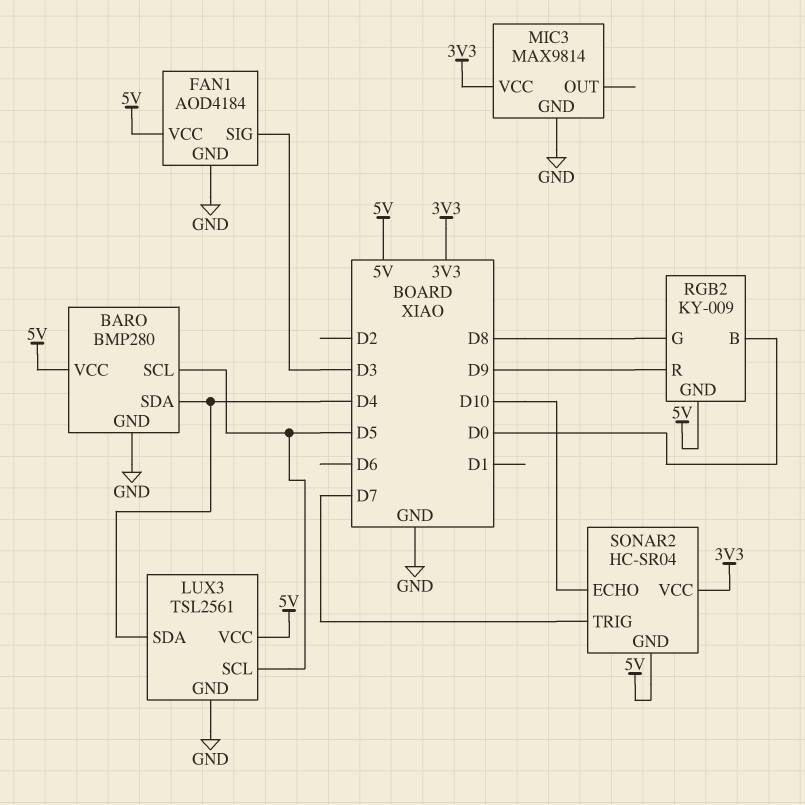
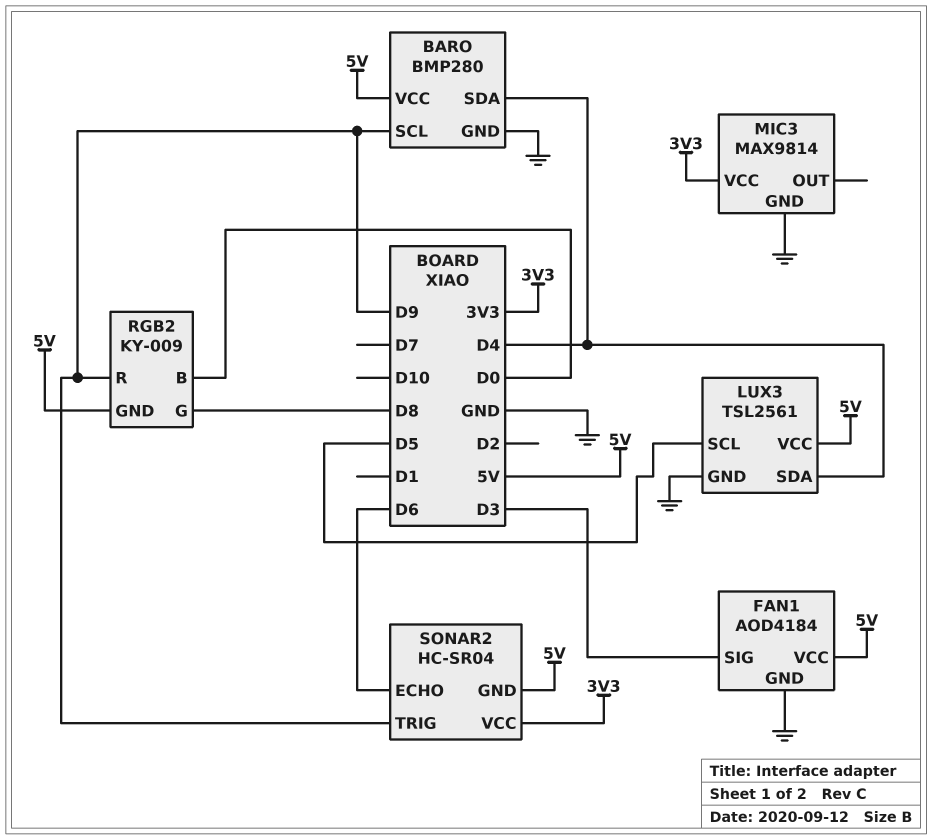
BARO pin SCL: D5 -> D9
SONAR2 pin ECHO: D10 -> D6
SONAR2 pin TRIG: D7 -> D9

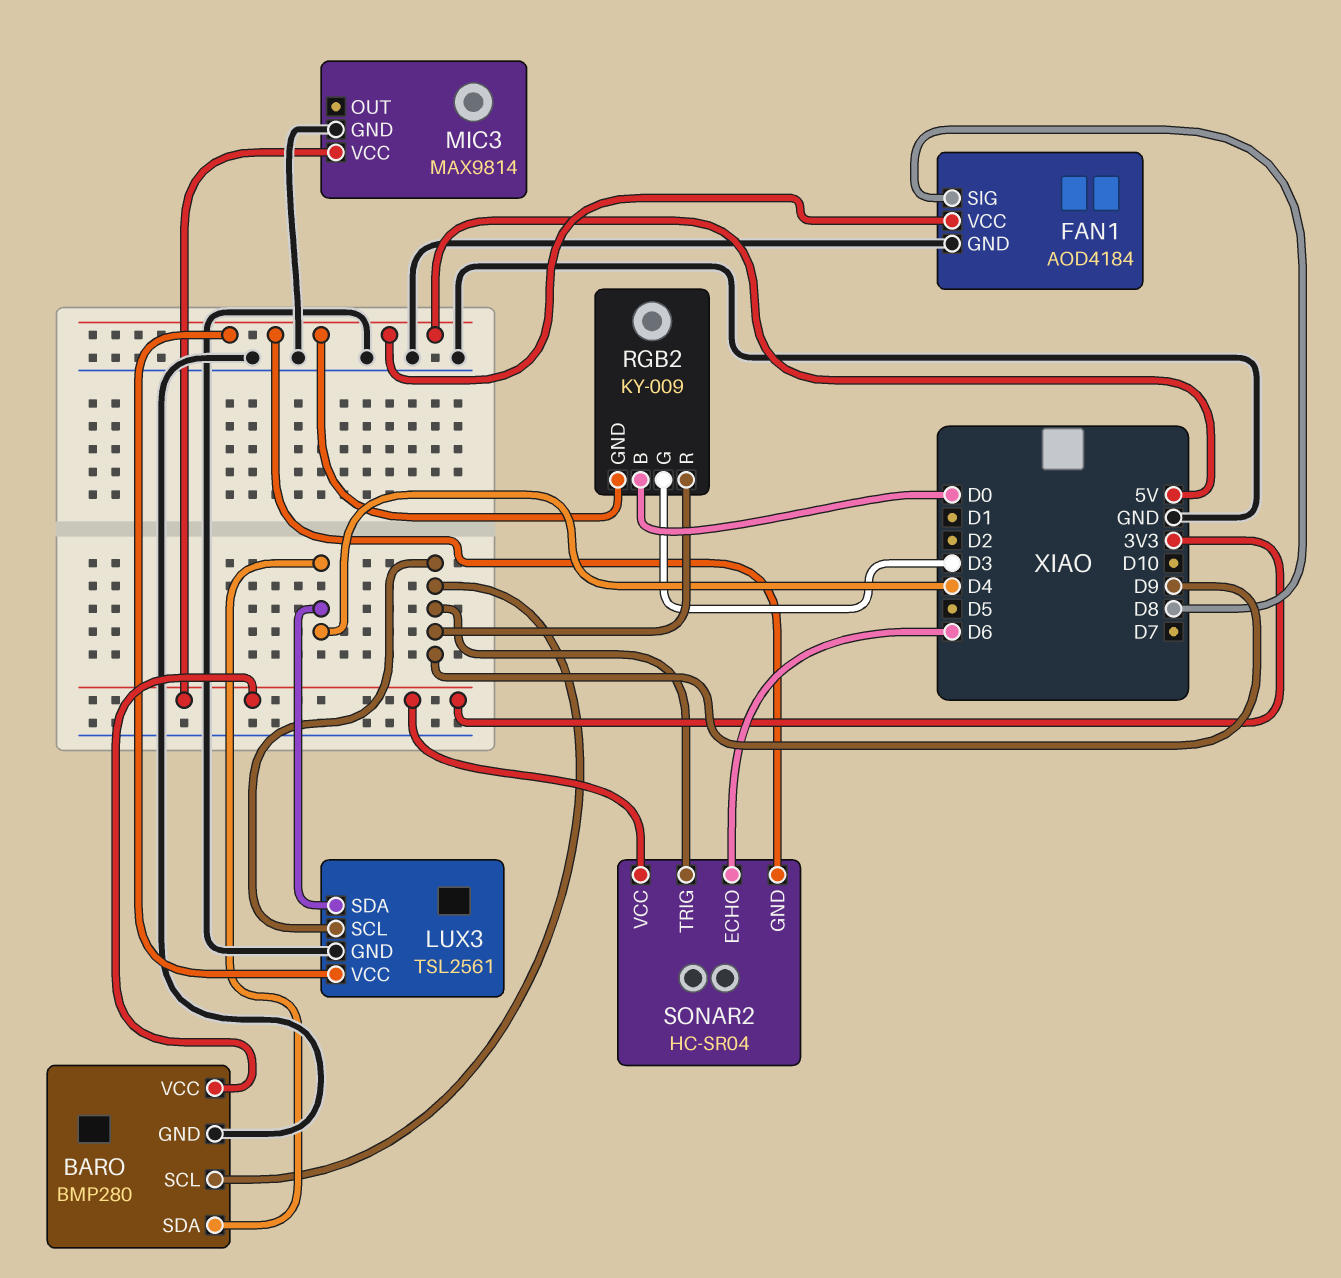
BARO pin VCC: 5V -> 3V3
FAN1 pin SIG: D3 -> D8
LUX3 pin SCL: D5 -> D9
RGB2 pin G: D8 -> D3

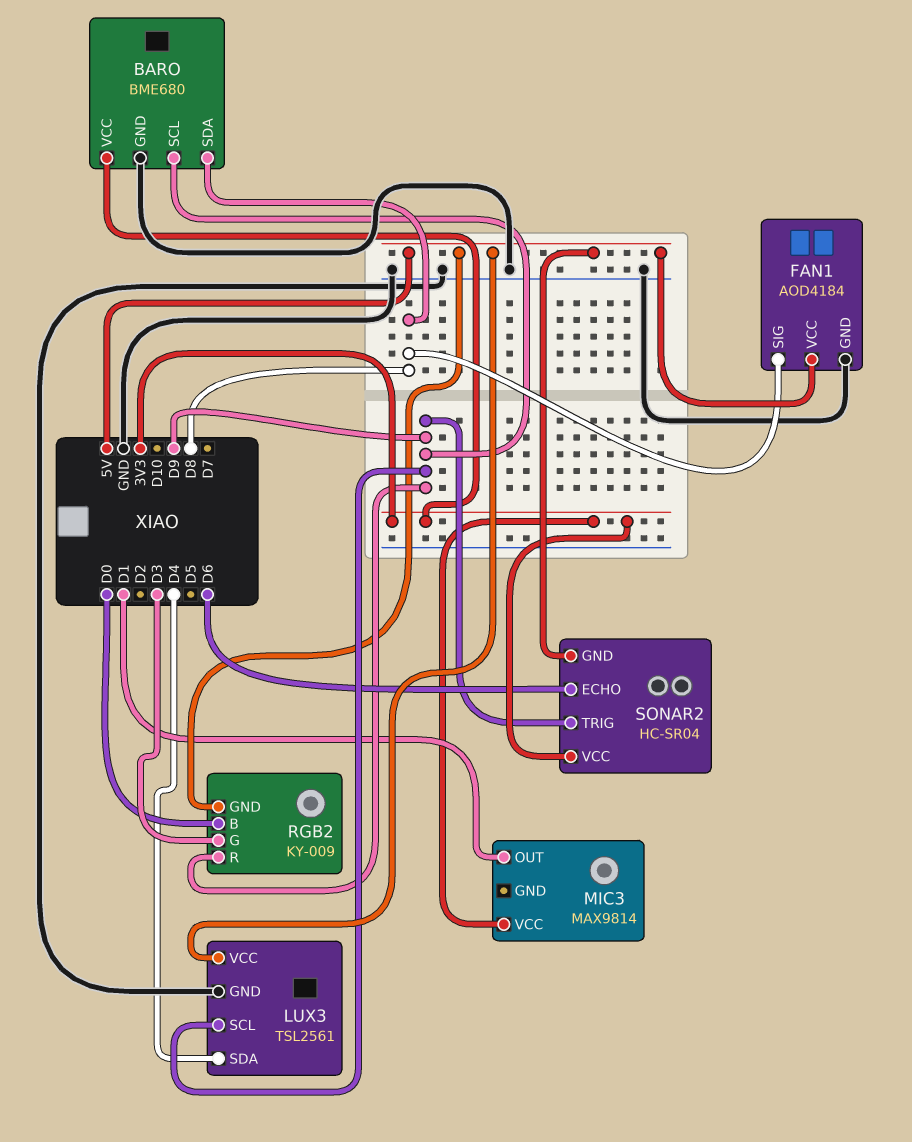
BARO: BMP280 -> BME680
BARO pin SDA: D4 -> D8
MIC3 pin GND: GND -> none
MIC3 pin OUT: none -> D1

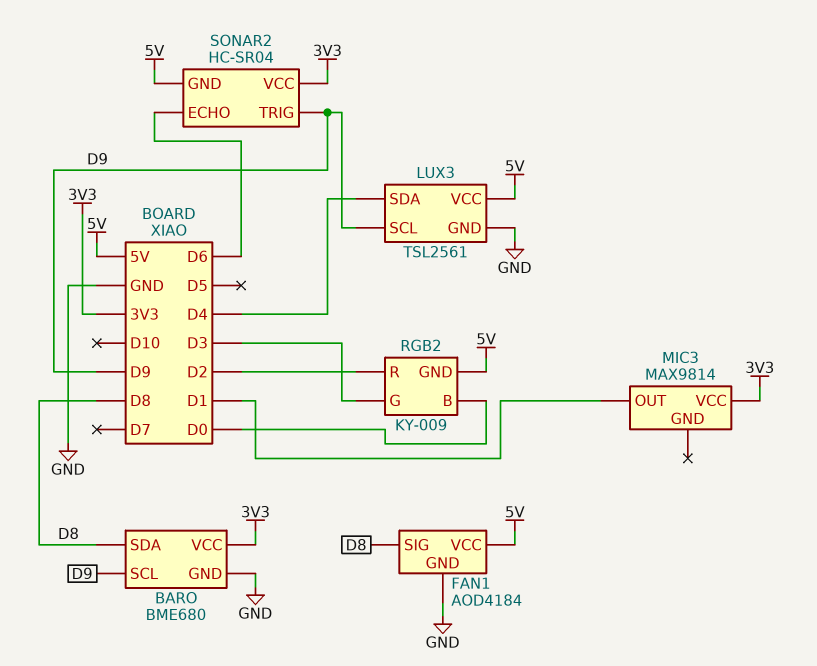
RGB2 pin R: D9 -> D2

